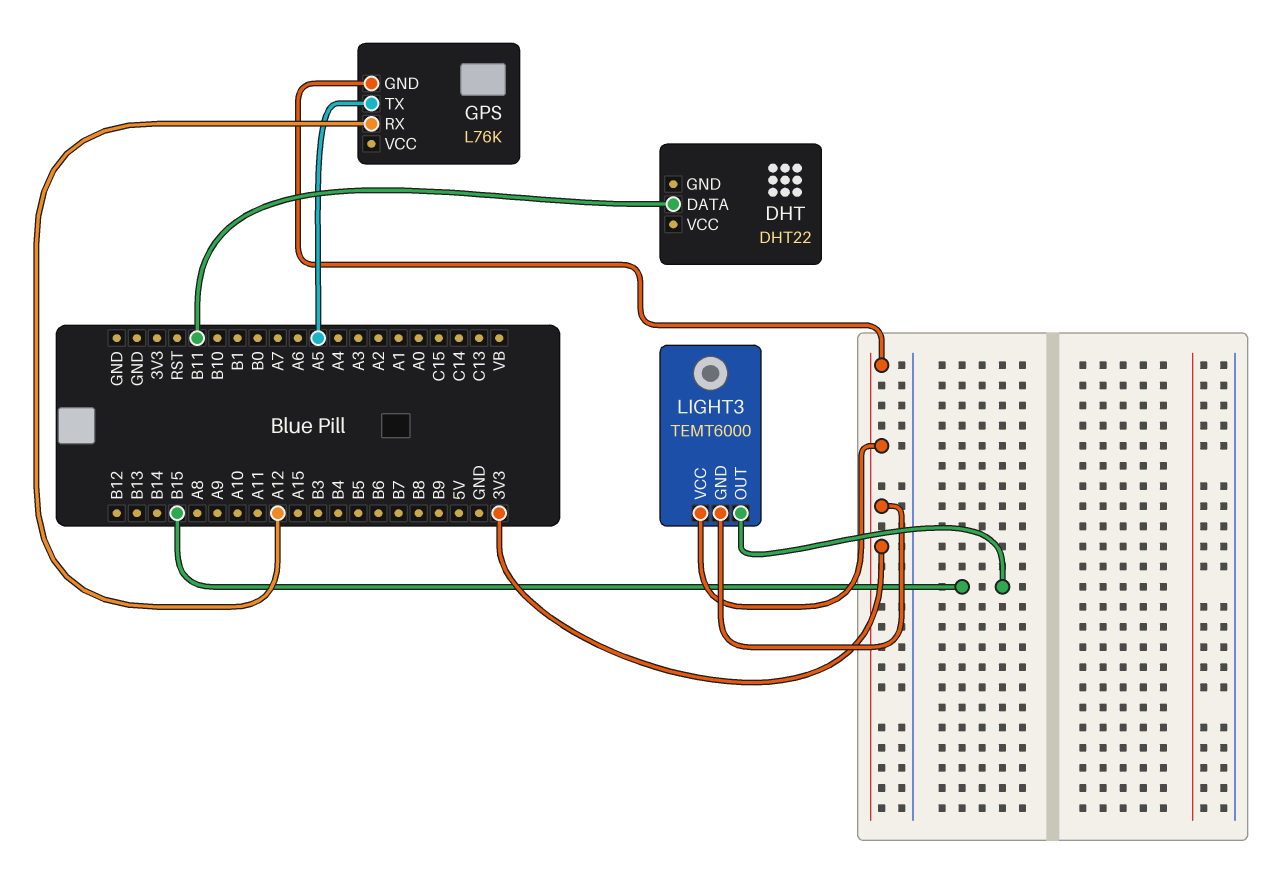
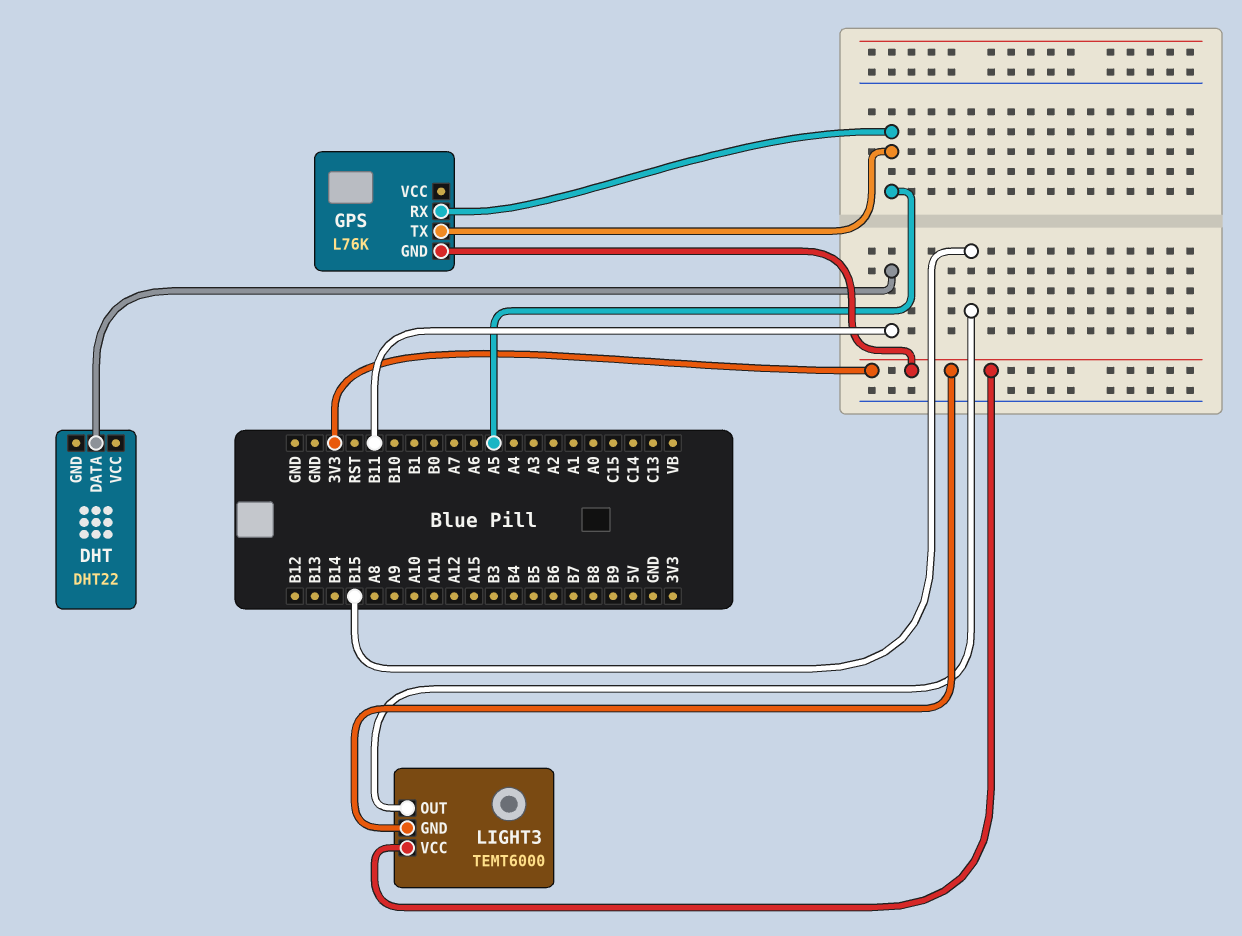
GPS pin RX: A12 -> A5

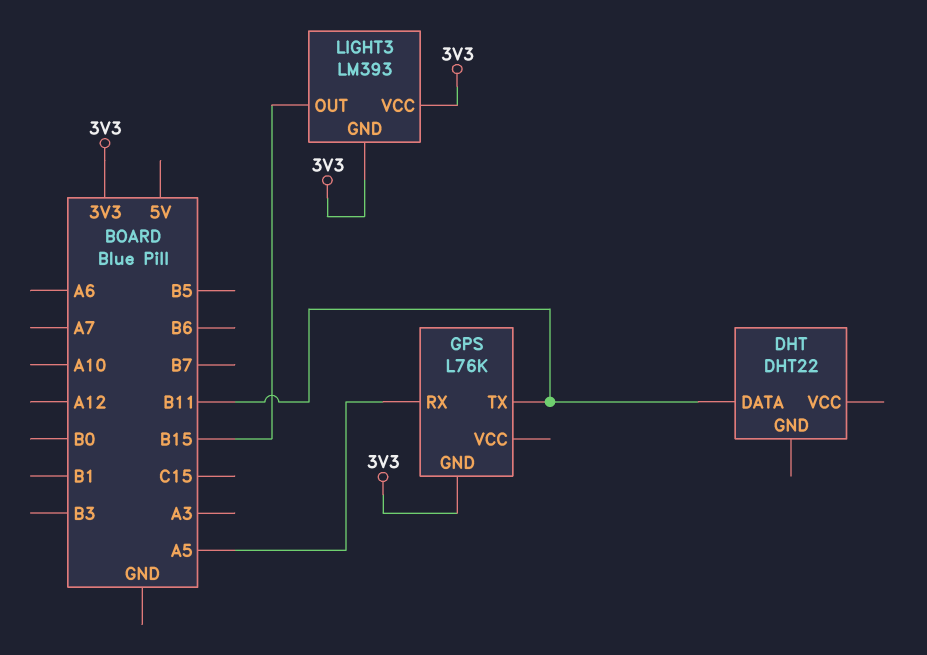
GPS pin TX: A5 -> B11
LIGHT3: TEMT6000 -> LM393

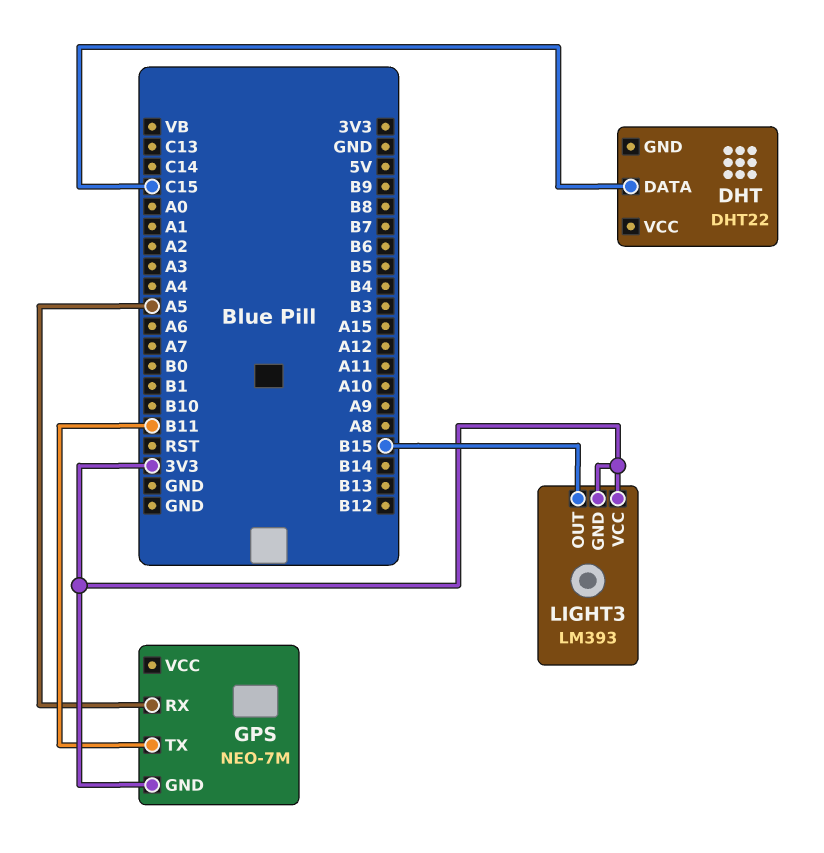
DHT pin DATA: B11 -> C15
GPS: L76K -> NEO-7M

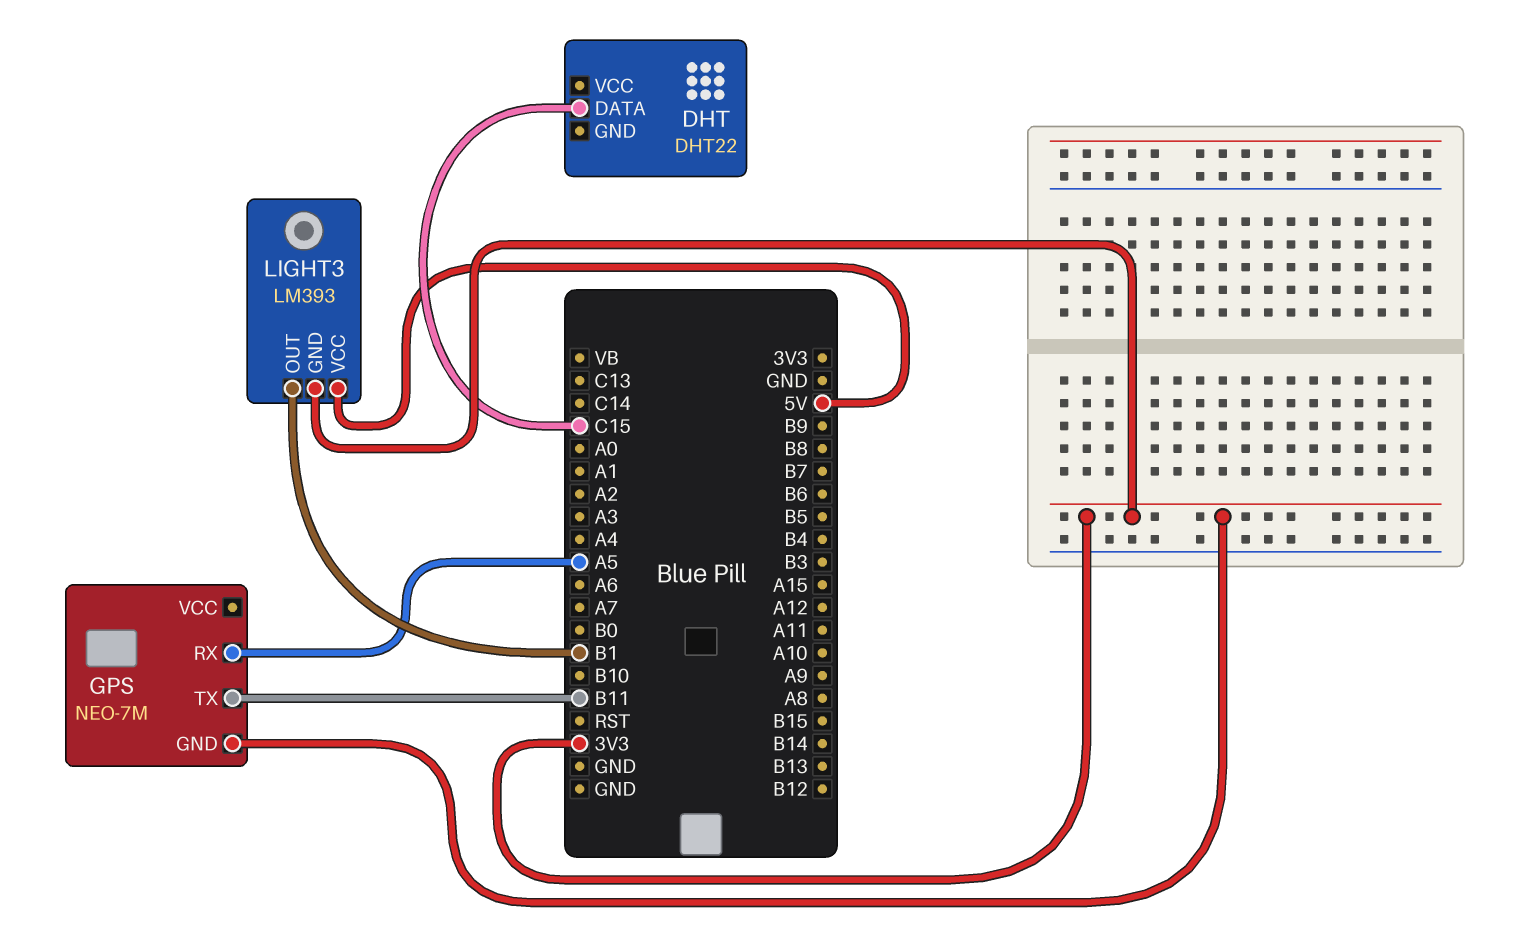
LIGHT3 pin OUT: B15 -> B1
LIGHT3 pin VCC: 3V3 -> 5V

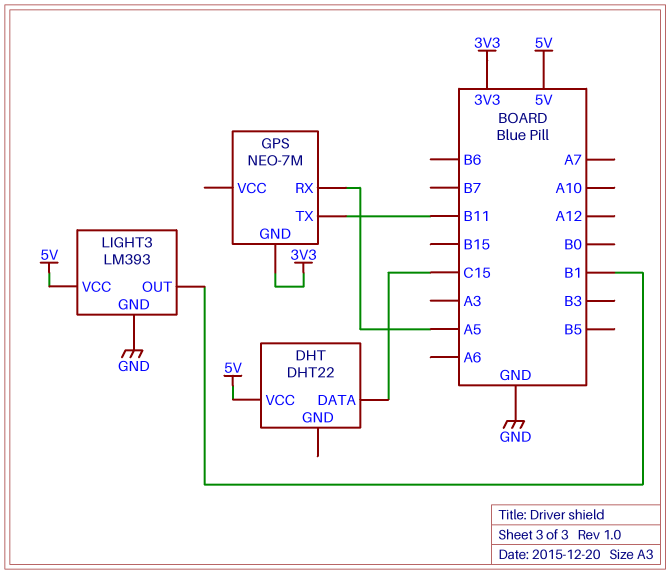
DHT pin VCC: none -> 5V
LIGHT3 pin GND: 3V3 -> GND

